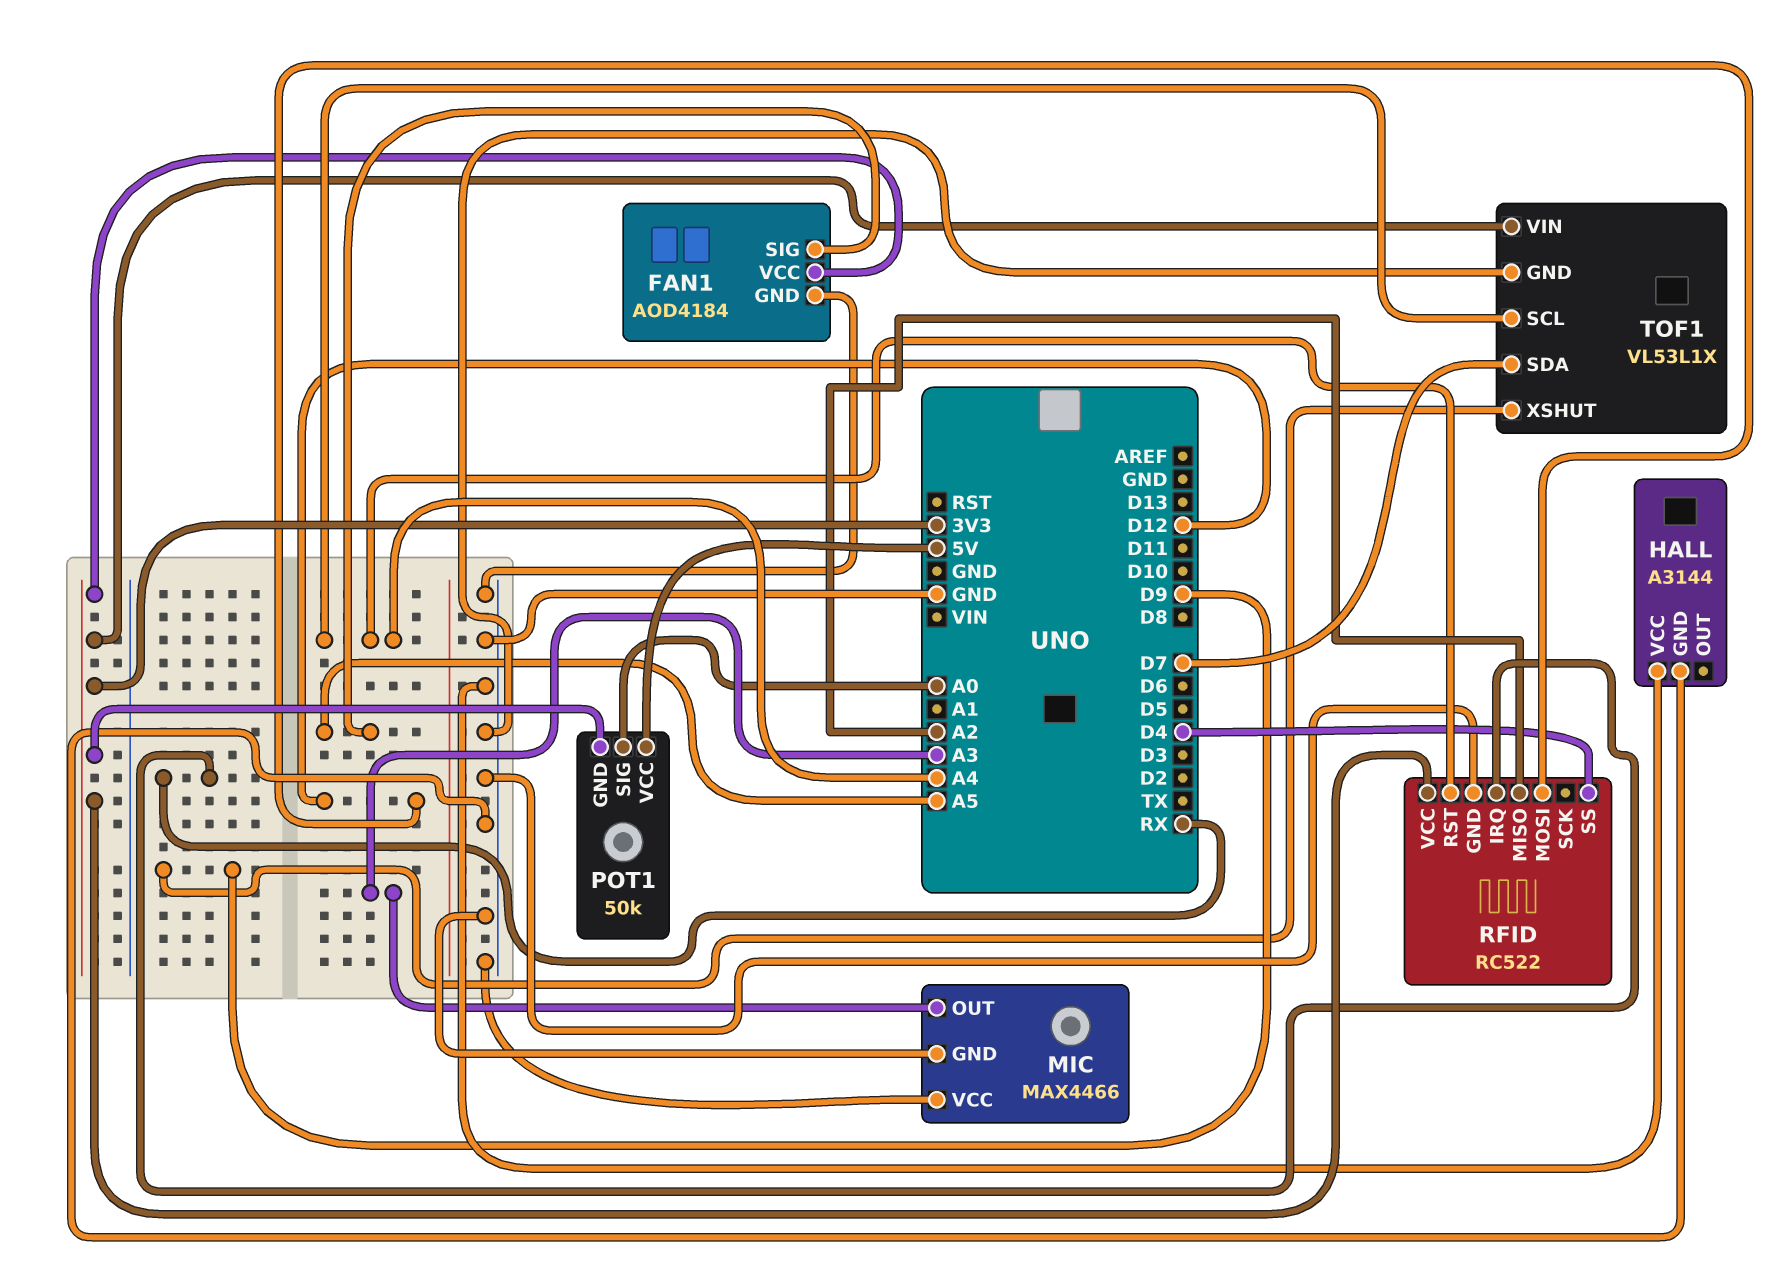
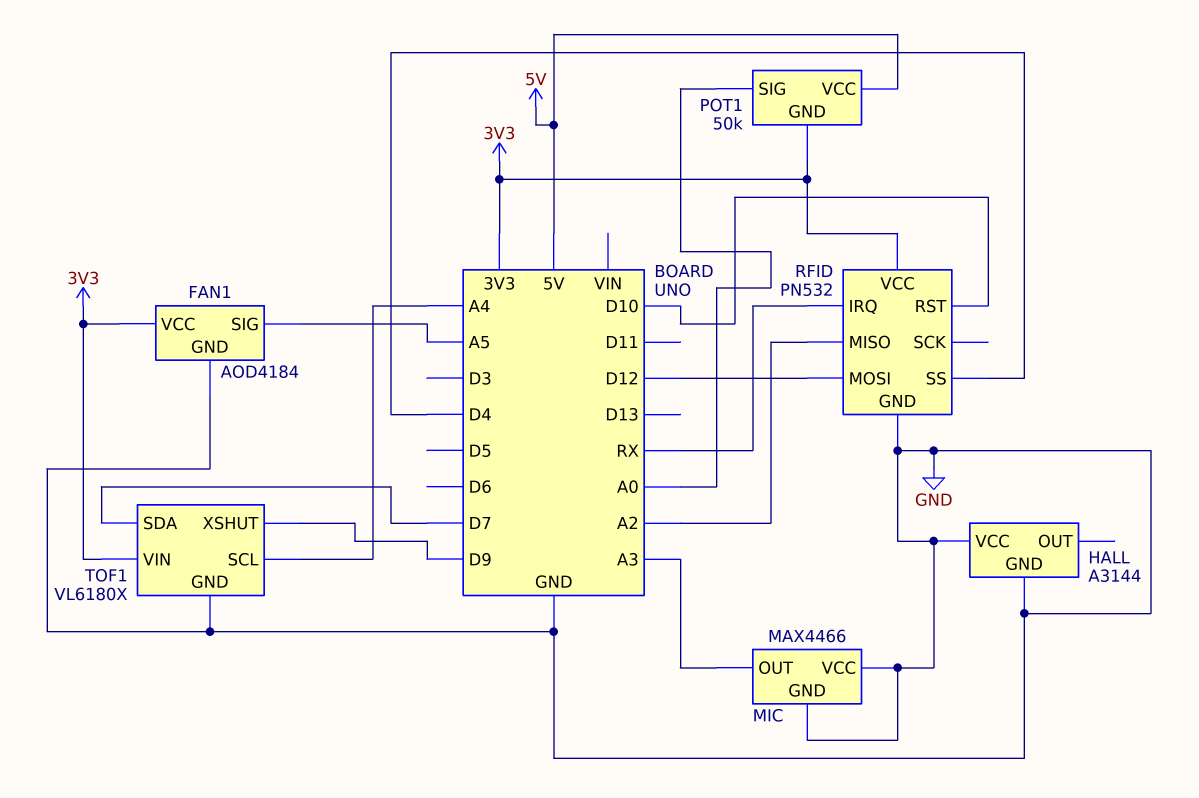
RFID: RC522 -> PN532
RFID pin RST: A4 -> D10
TOF1: VL53L1X -> VL6180X

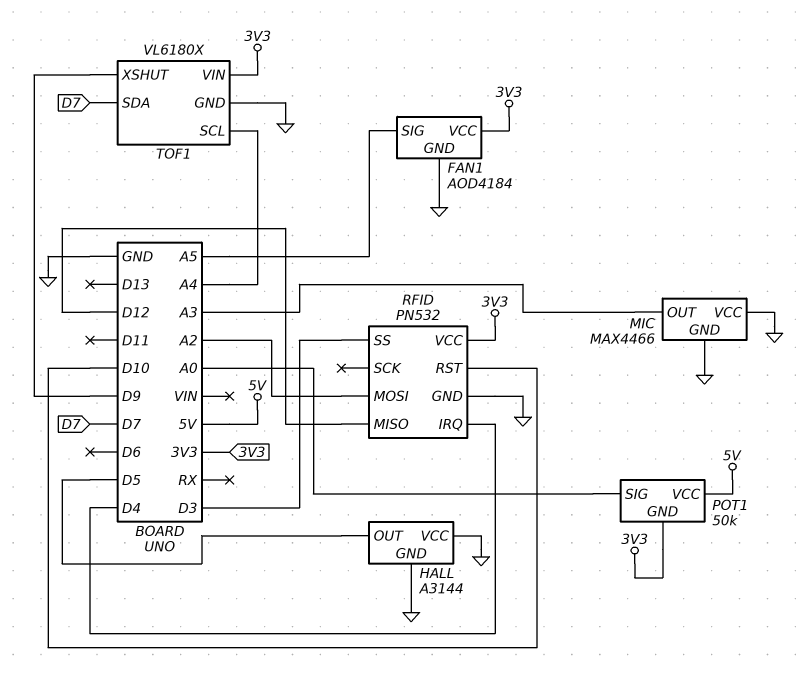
HALL pin OUT: none -> D5
RFID pin IRQ: RX -> D4
RFID pin MISO: A2 -> D12
RFID pin MOSI: D12 -> A2
RFID pin SS: D4 -> D3

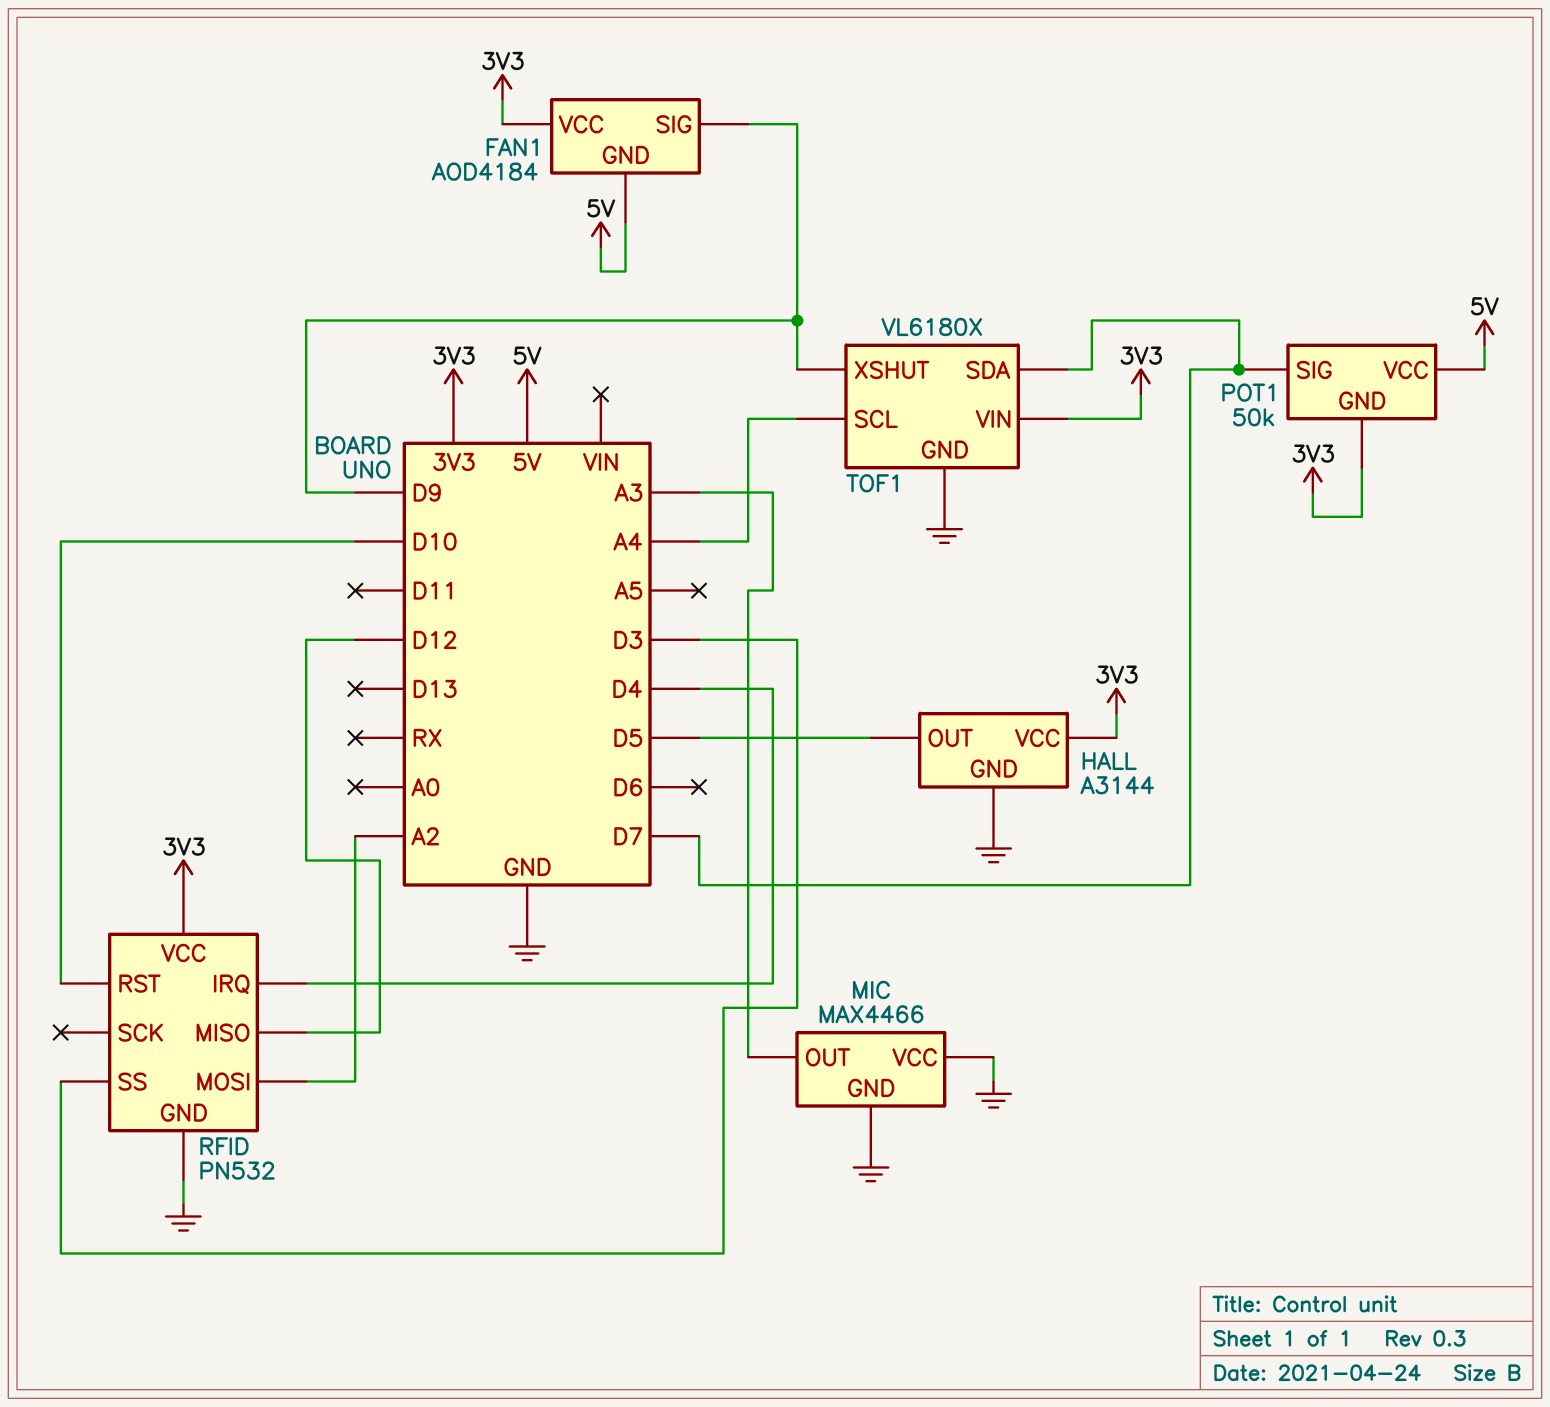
FAN1 pin GND: GND -> 5V
FAN1 pin SIG: A5 -> D9
HALL pin VCC: GND -> 3V3
POT1 pin SIG: A0 -> D7

